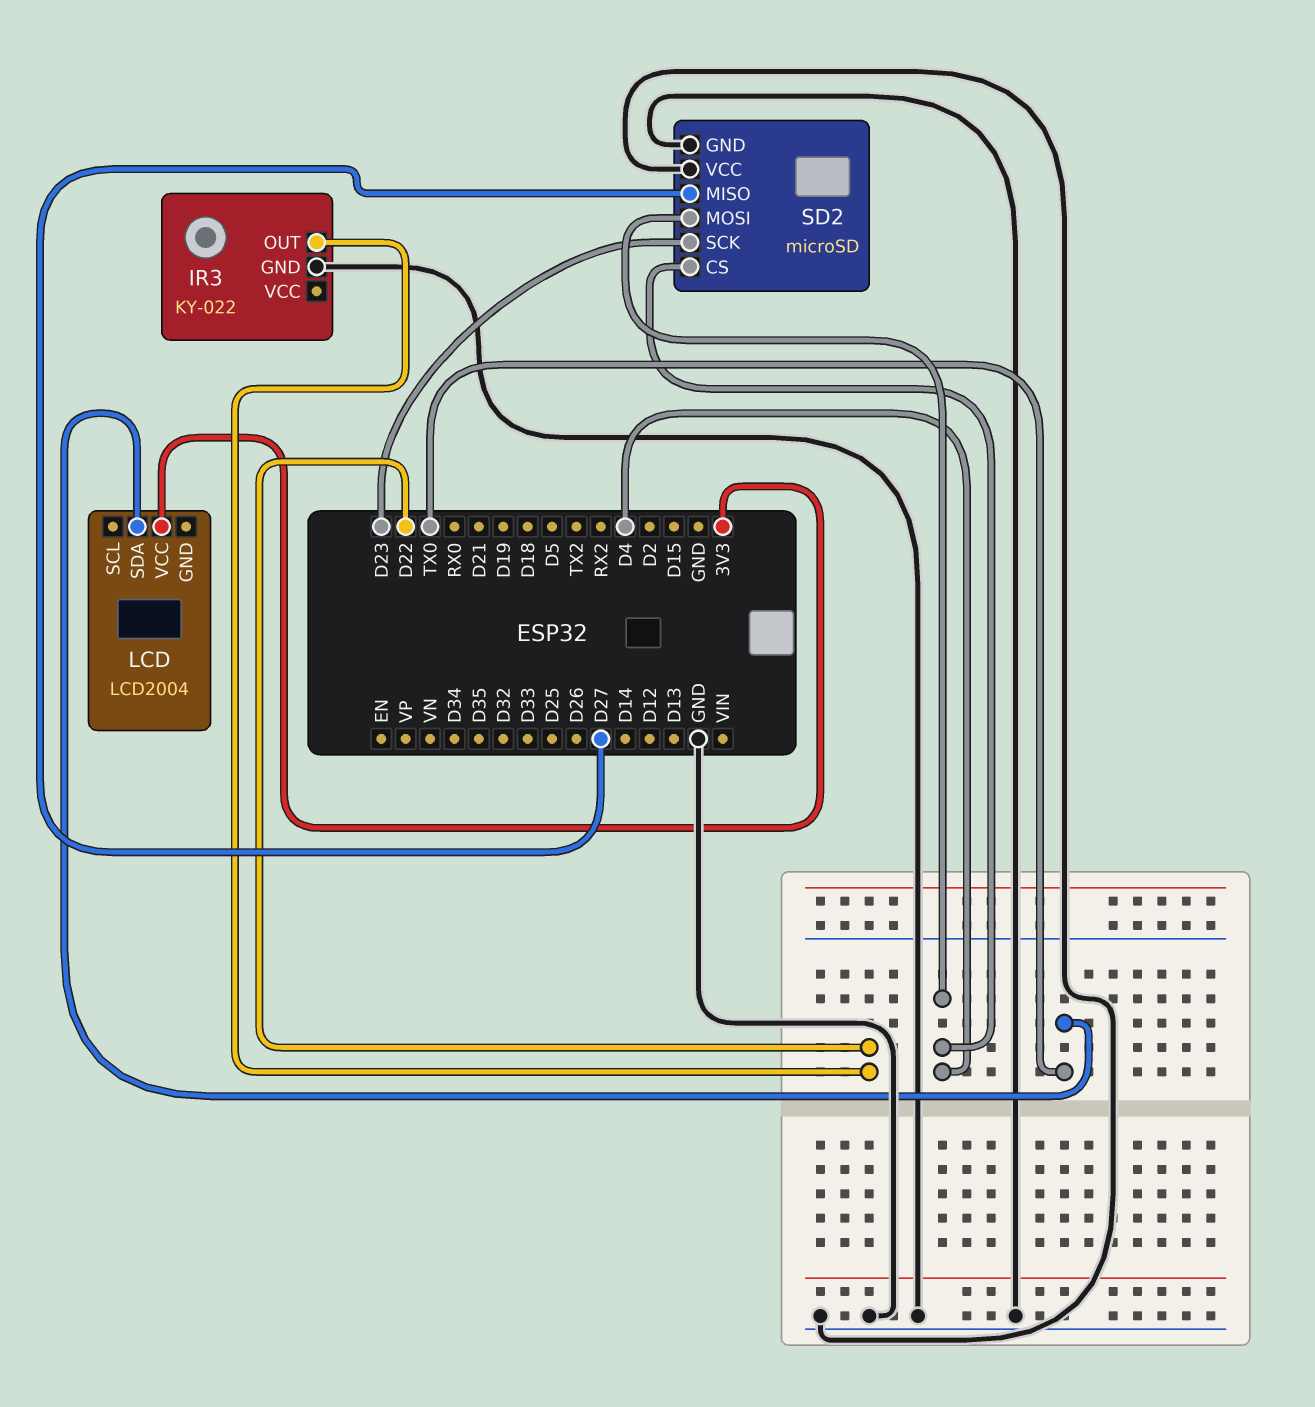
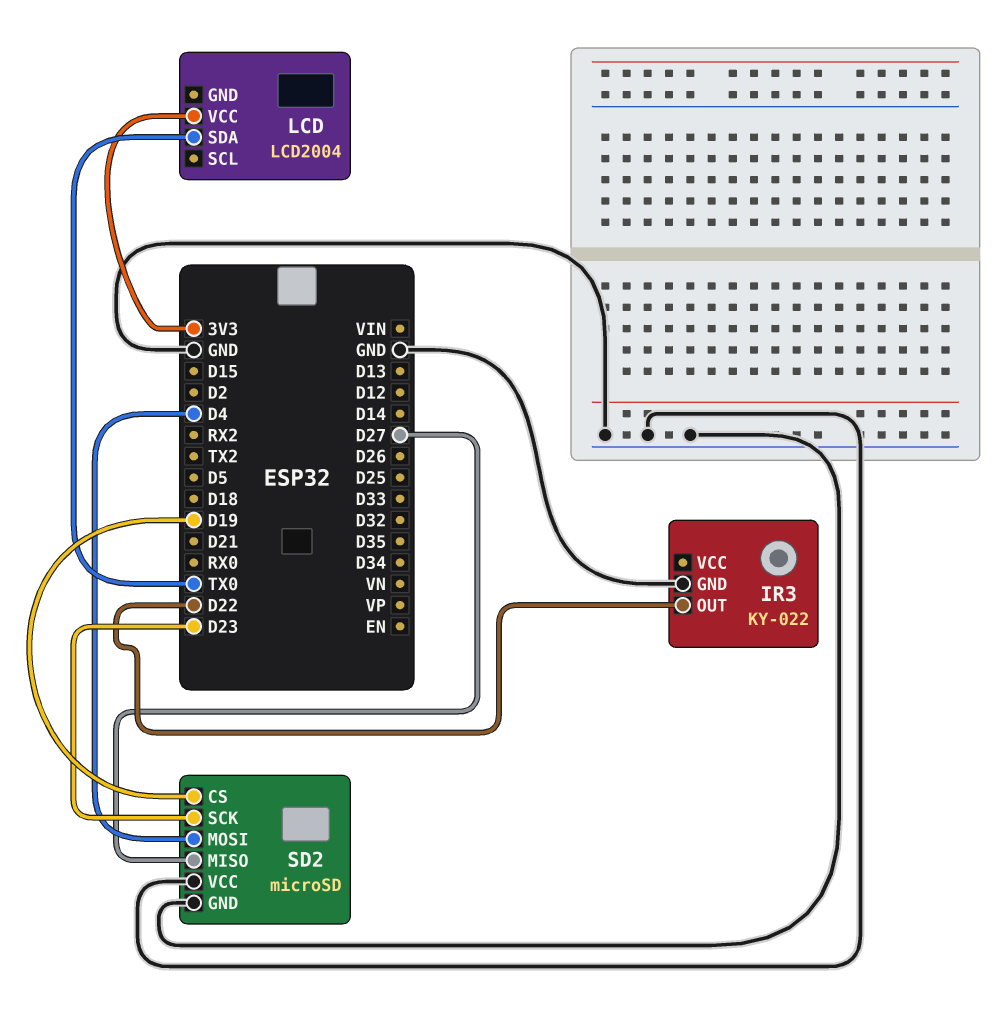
SD2 pin CS: D4 -> D19

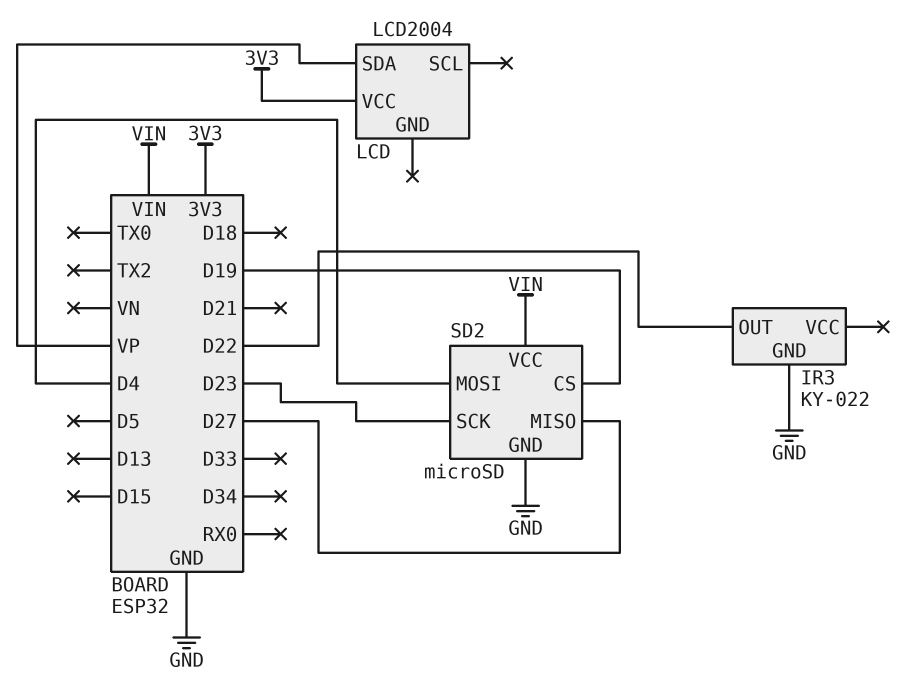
LCD pin SDA: TX0 -> VP
SD2 pin VCC: GND -> VIN

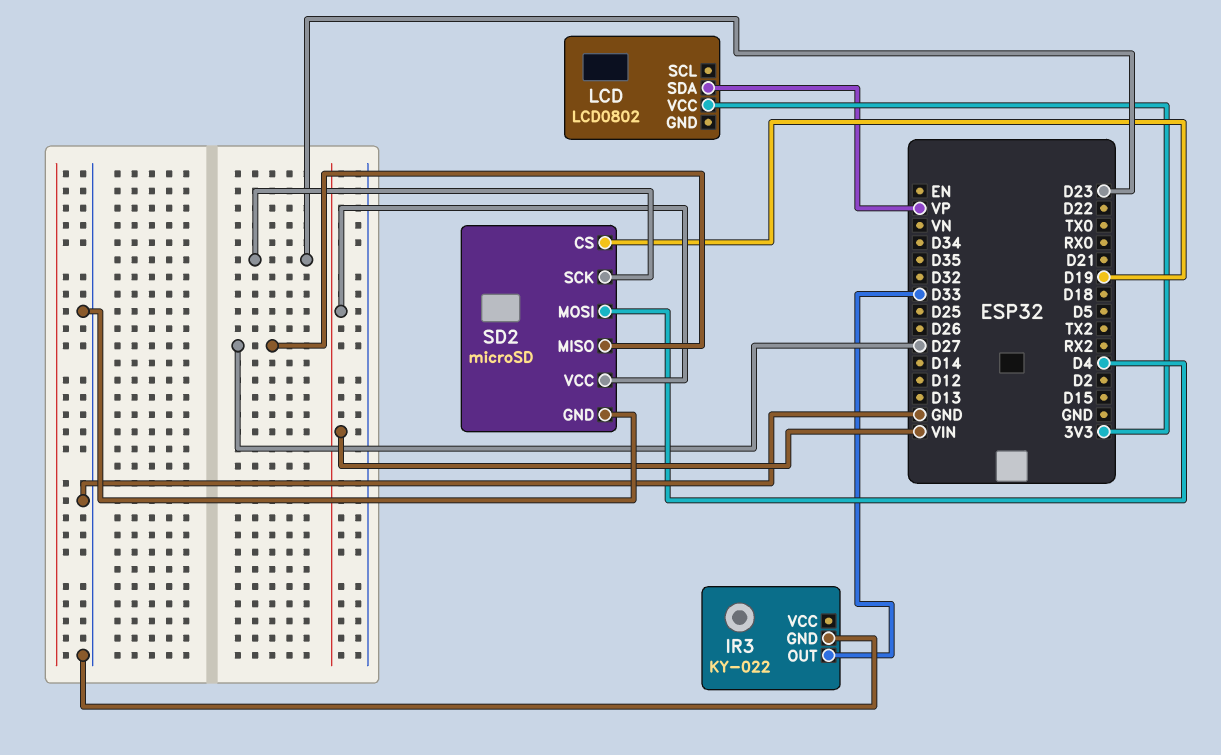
IR3 pin OUT: D22 -> D33
LCD: LCD2004 -> LCD0802

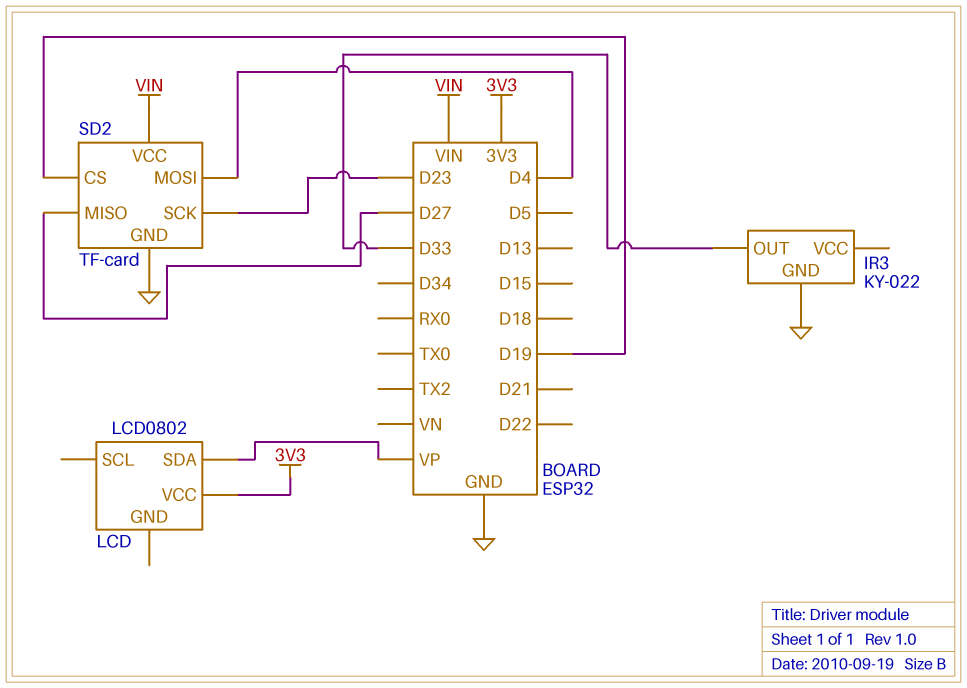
SD2: microSD -> TF-card

